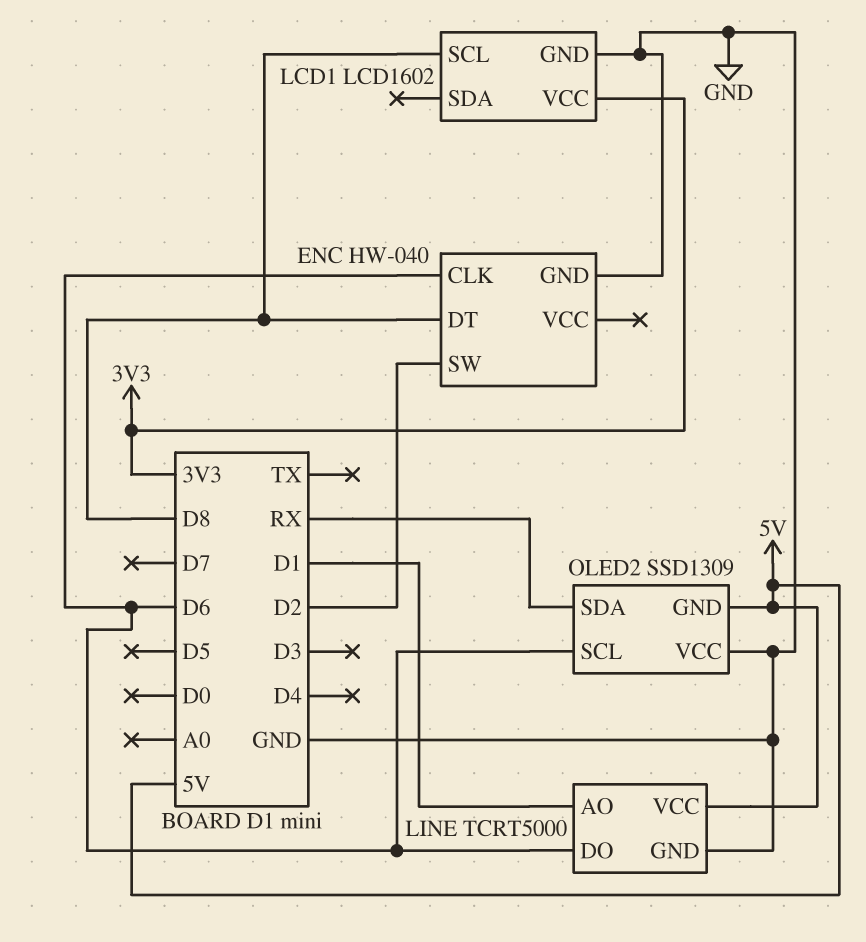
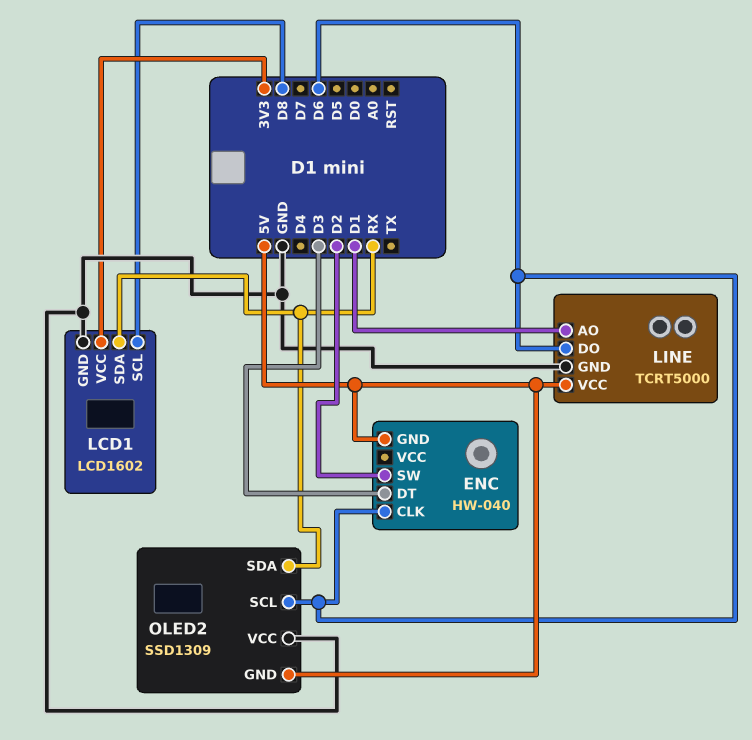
ENC pin DT: D8 -> D3
ENC pin GND: GND -> 5V
LCD1 pin SDA: none -> RX

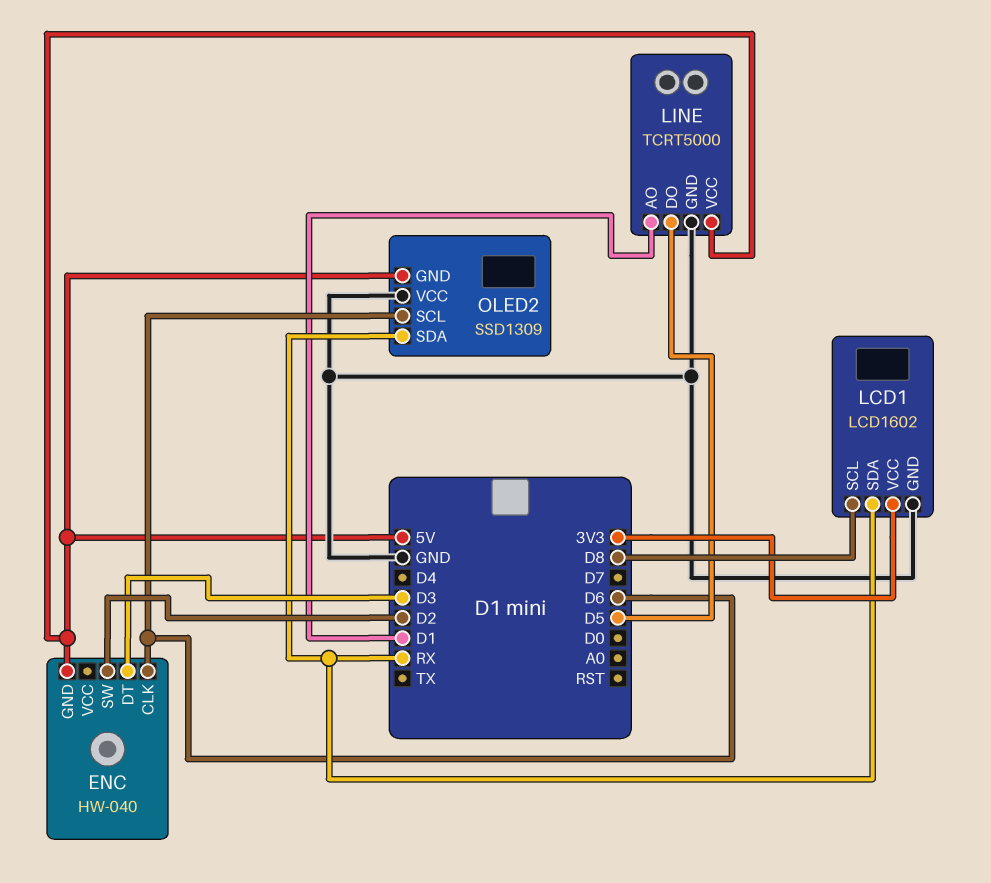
LINE pin DO: D6 -> D5

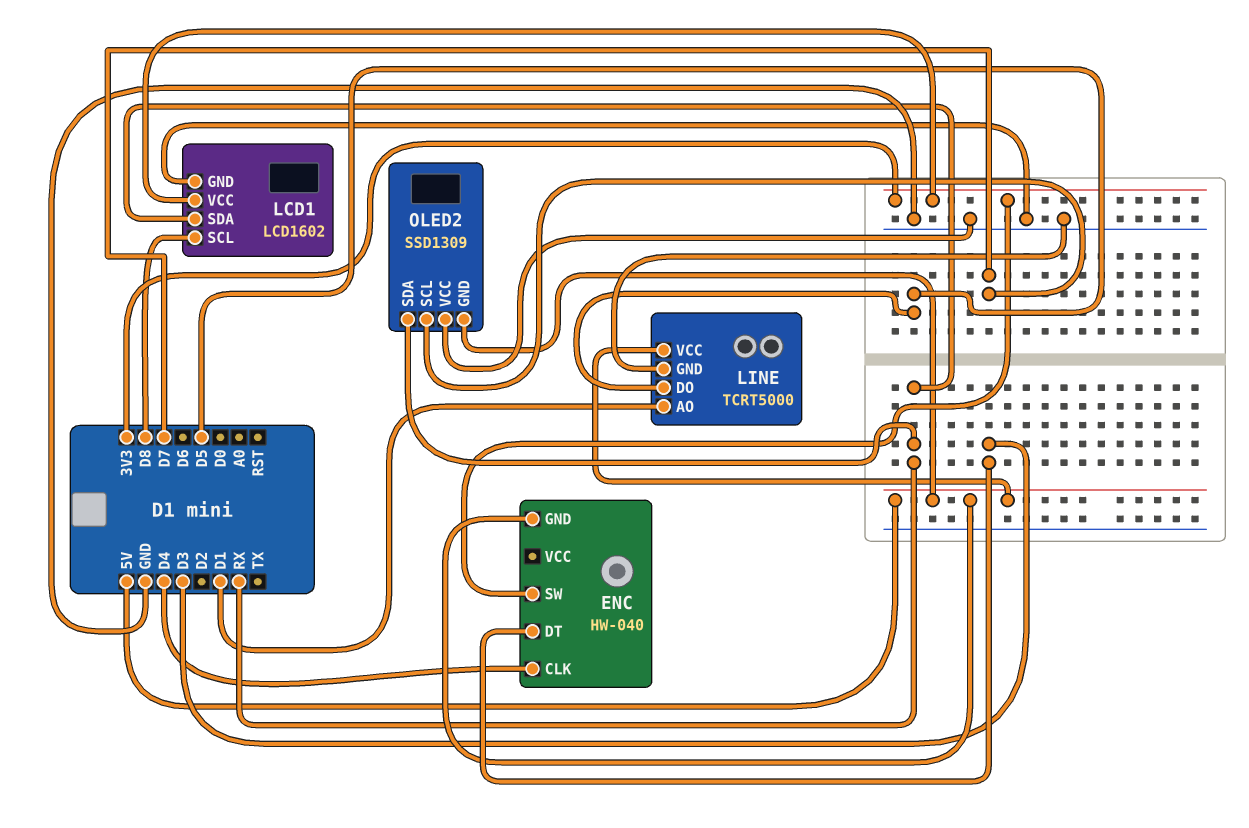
ENC pin CLK: D6 -> D4
ENC pin SW: D2 -> 3V3
OLED2 pin SCL: D6 -> D7

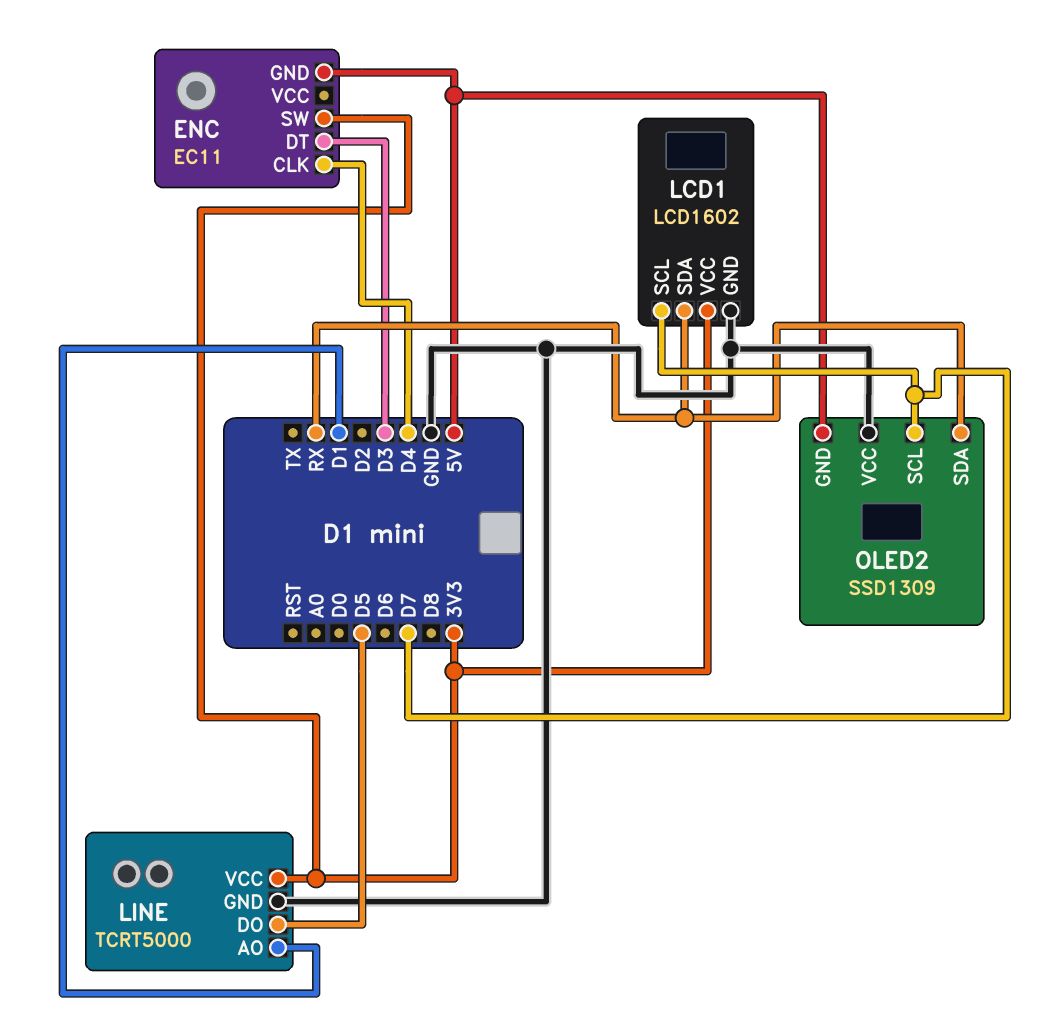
ENC: HW-040 -> EC11
LCD1 pin SCL: D8 -> D7
LINE pin VCC: 5V -> 3V3

